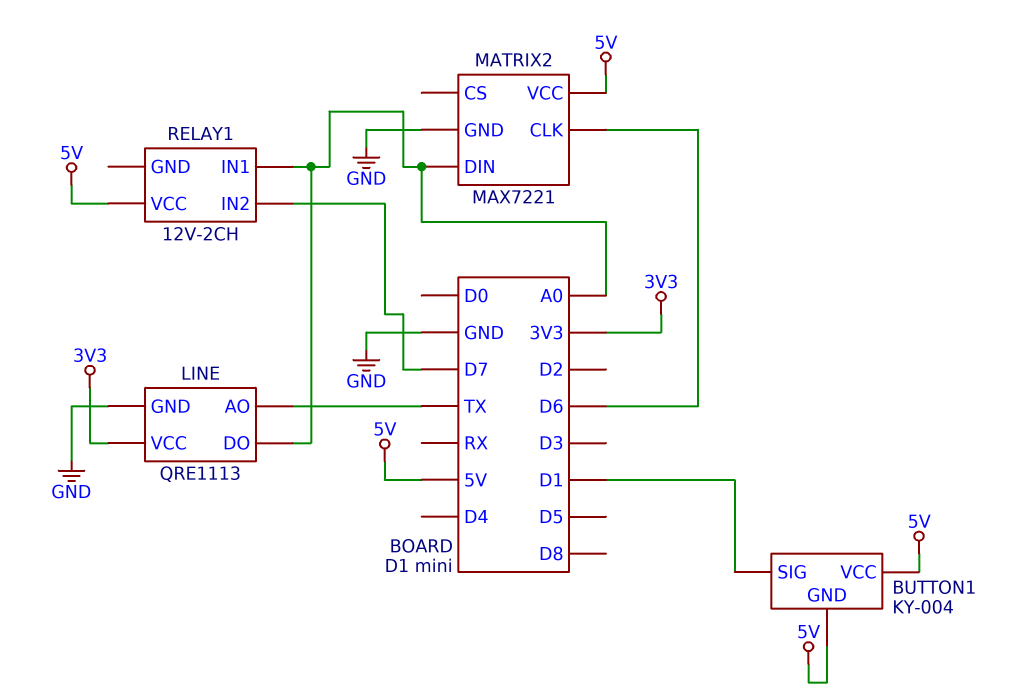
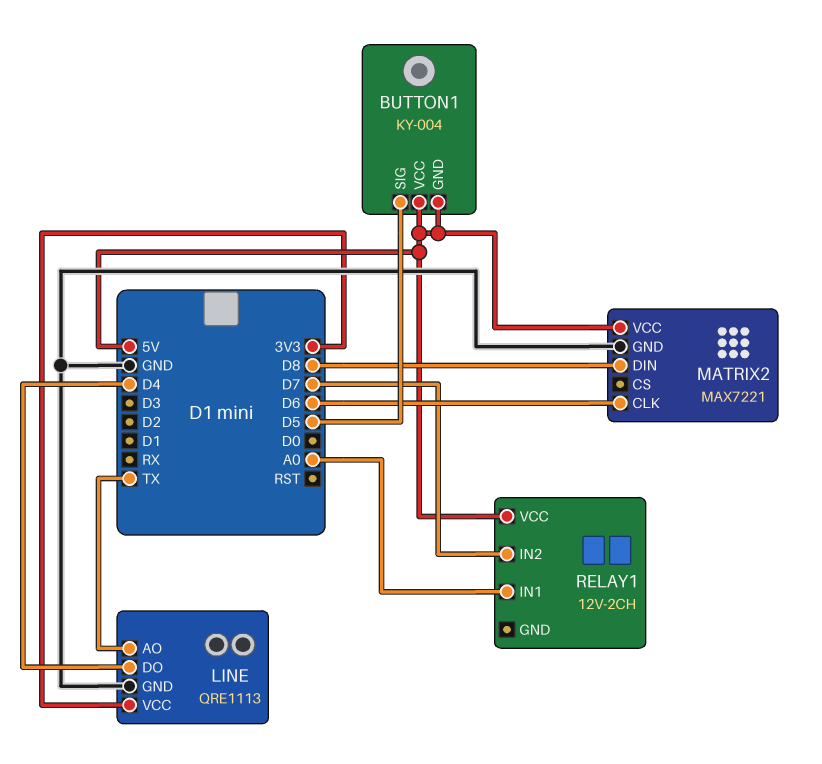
BUTTON1 pin SIG: D1 -> D5
LINE pin DO: A0 -> D4
MATRIX2 pin DIN: A0 -> D8

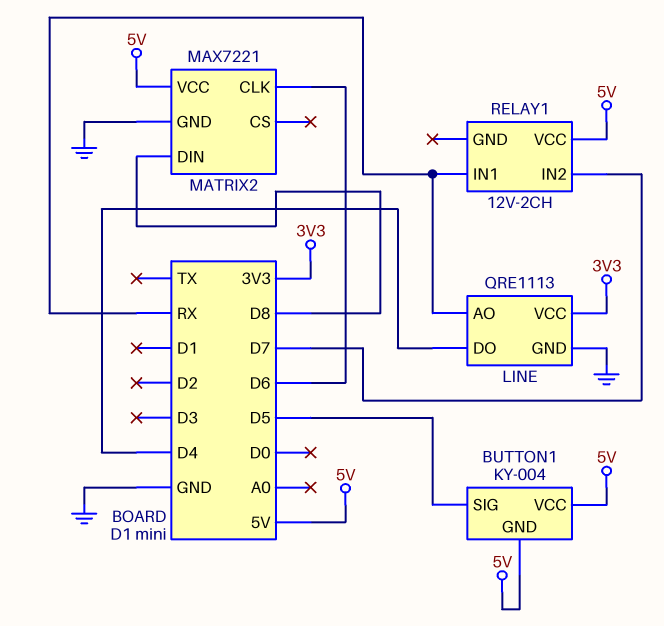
LINE pin AO: TX -> RX
RELAY1 pin IN1: A0 -> RX

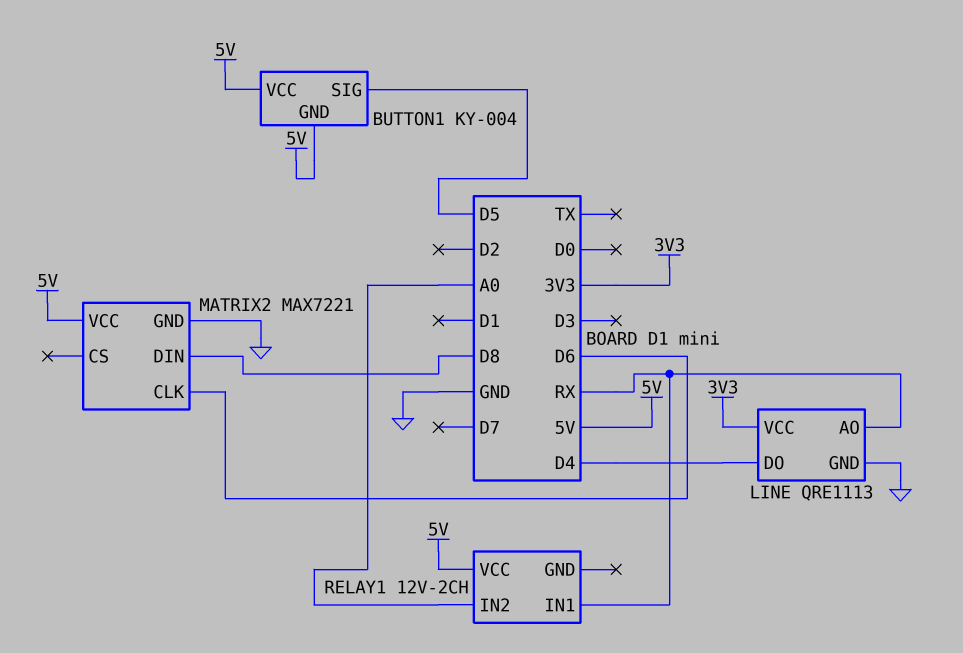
RELAY1 pin IN2: D7 -> A0

